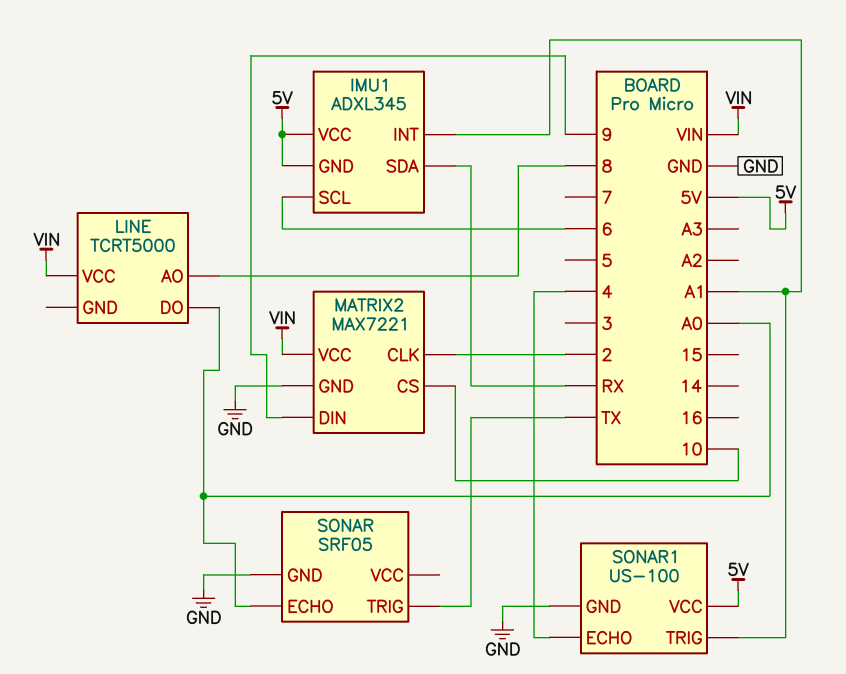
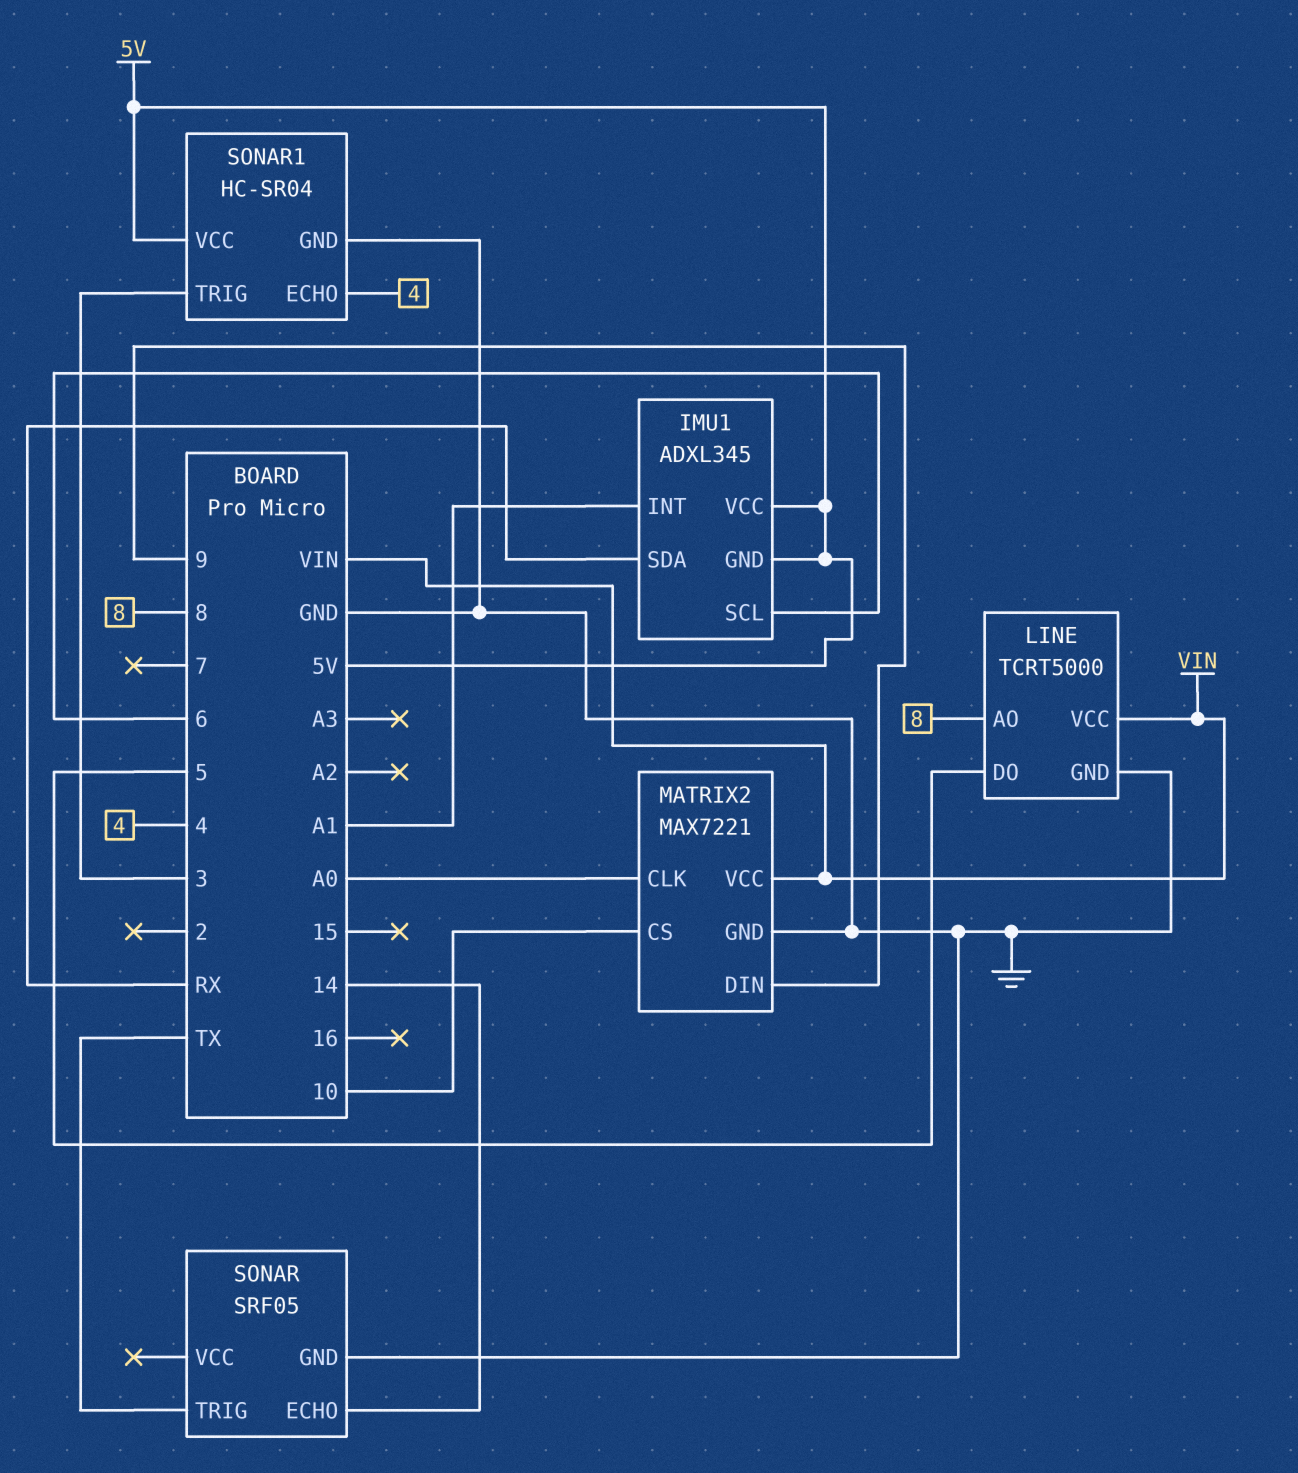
LINE pin DO: A0 -> 5
LINE pin GND: none -> GND
MATRIX2 pin CLK: 2 -> A0
SONAR pin ECHO: A0 -> 14
SONAR1: US-100 -> HC-SR04
SONAR1 pin TRIG: A1 -> 3

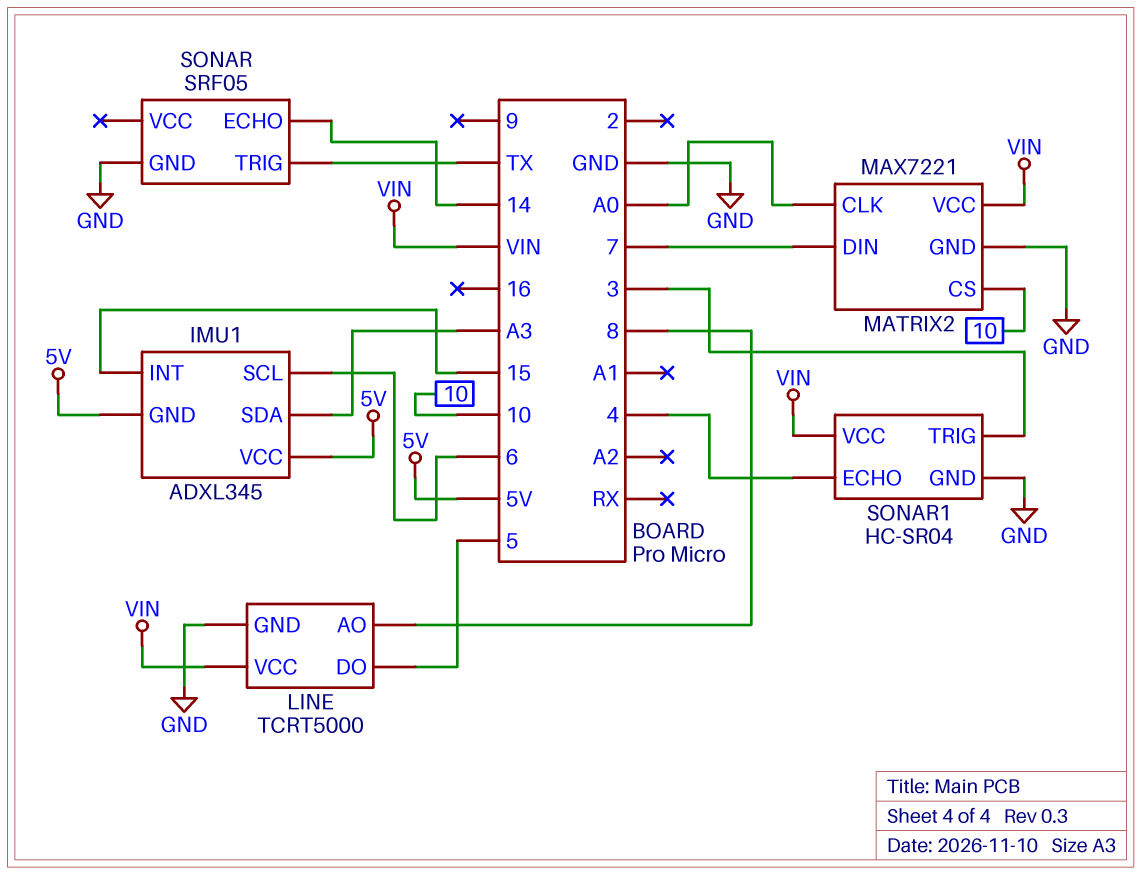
IMU1 pin INT: A1 -> 15
IMU1 pin SDA: RX -> A3
MATRIX2 pin DIN: 9 -> 7
SONAR1 pin VCC: 5V -> VIN

